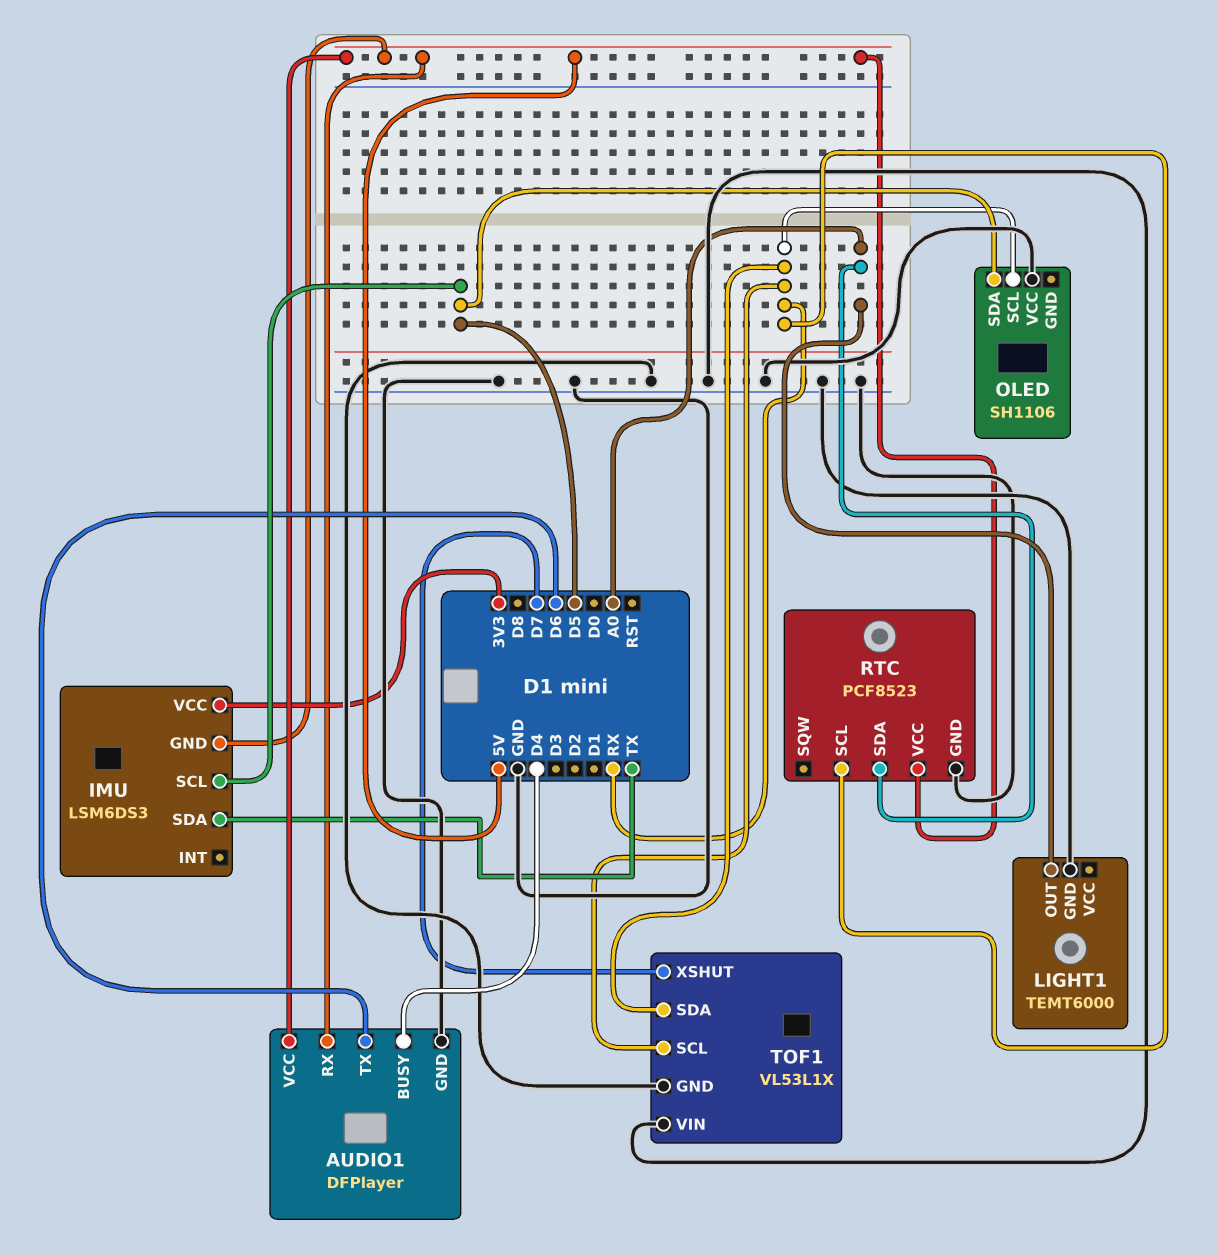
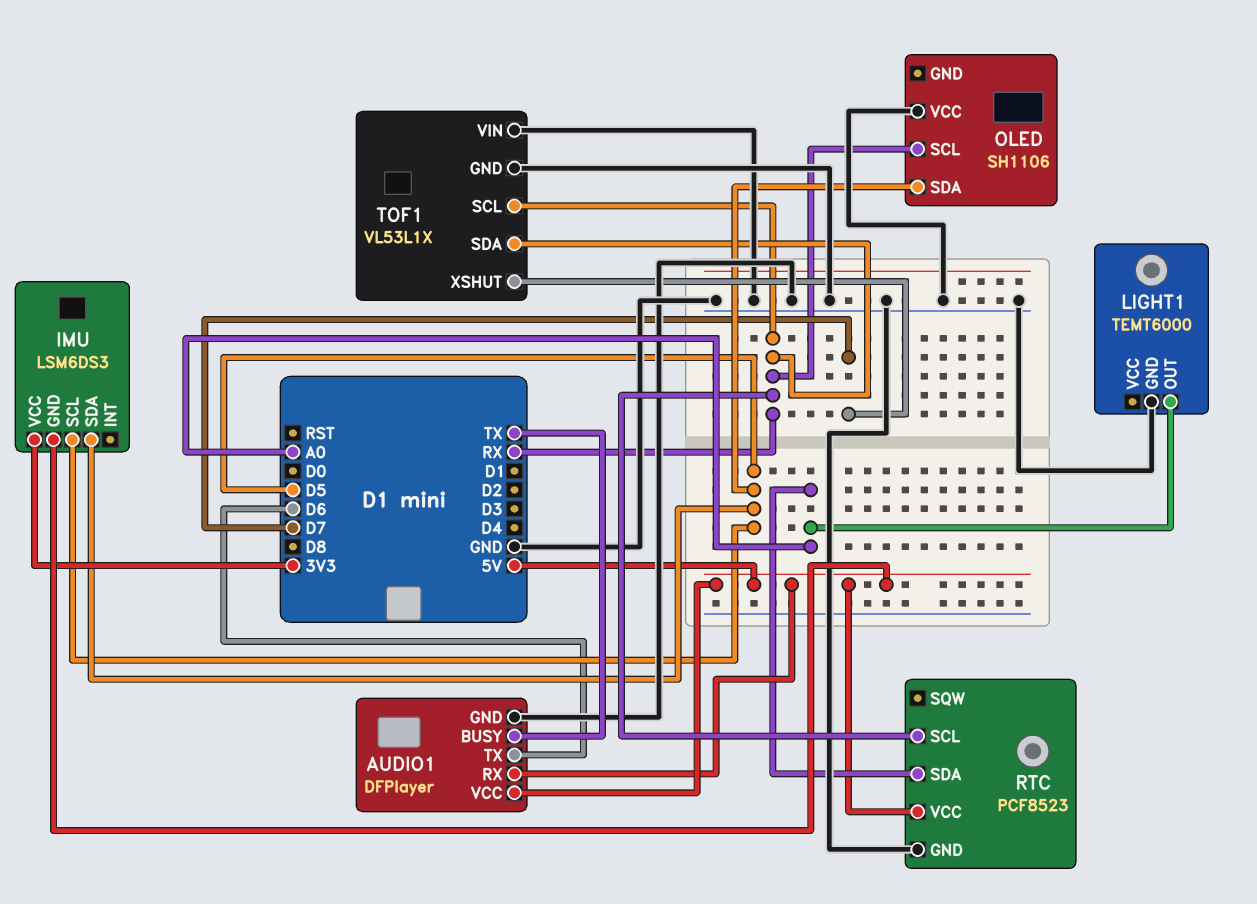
AUDIO1 pin BUSY: D4 -> TX
IMU pin SDA: TX -> D5

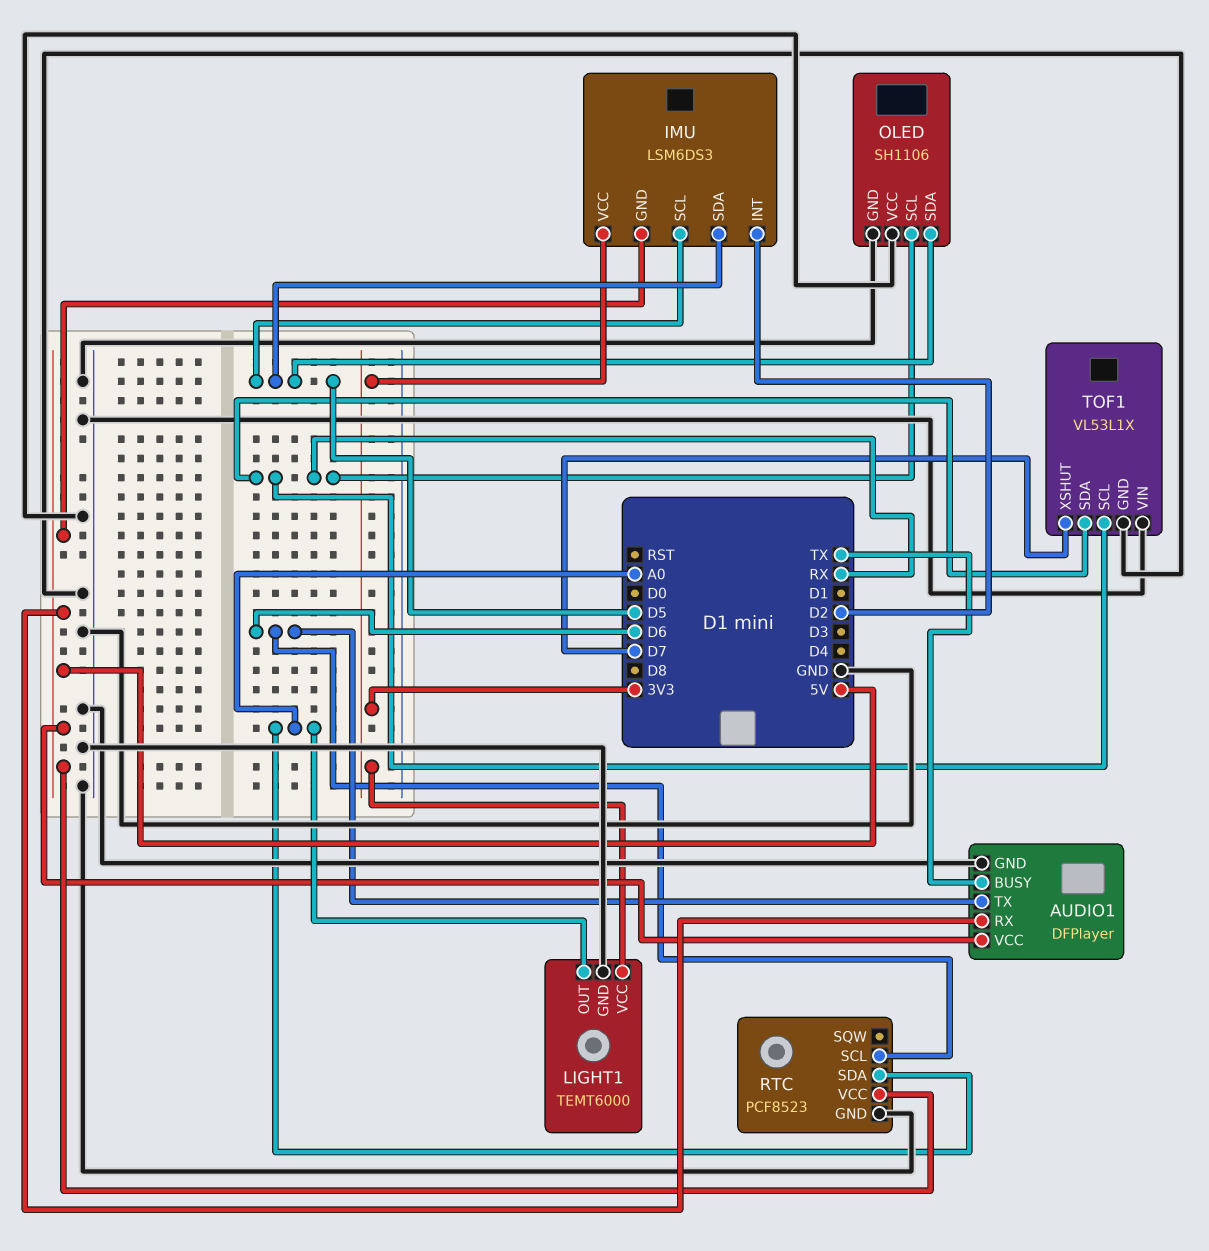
IMU pin INT: none -> D2
LIGHT1 pin VCC: none -> 3V3
OLED pin GND: none -> GND
RTC pin SCL: RX -> D6

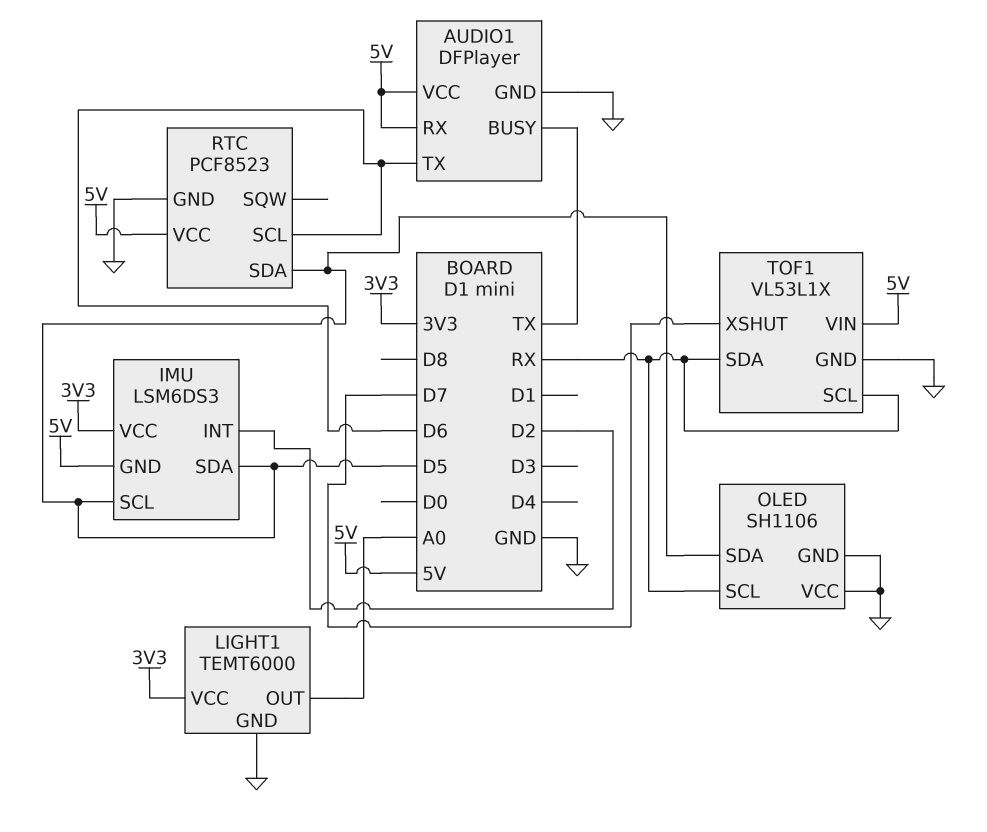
RTC pin SDA: A0 -> D5
TOF1 pin VIN: GND -> 5V

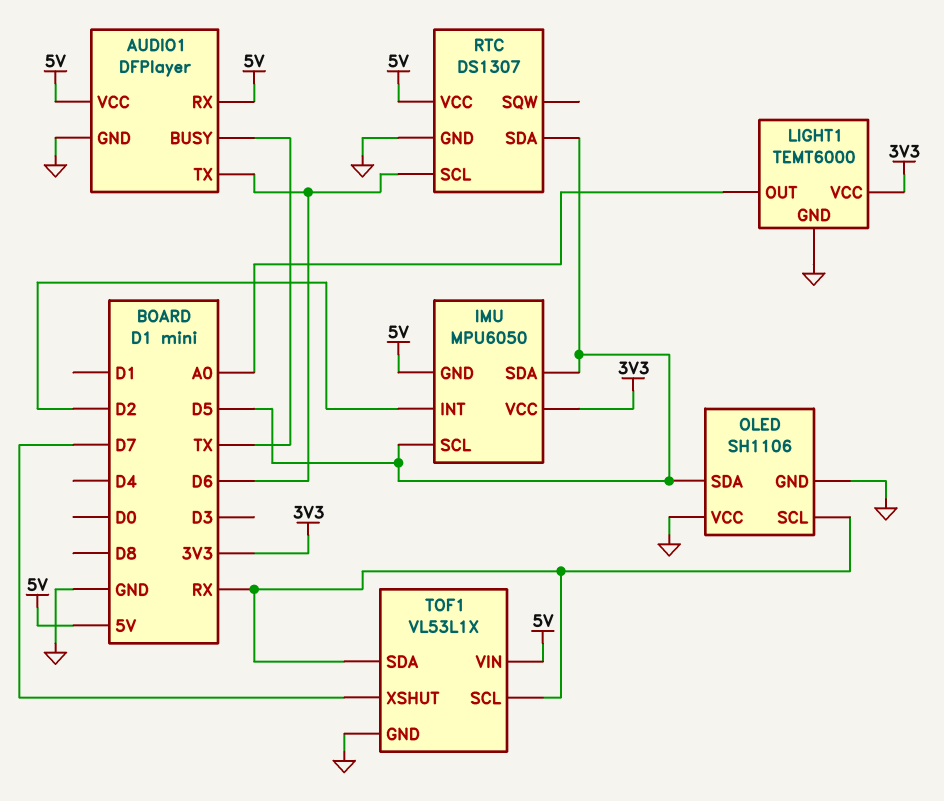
IMU: LSM6DS3 -> MPU6050
RTC: PCF8523 -> DS1307

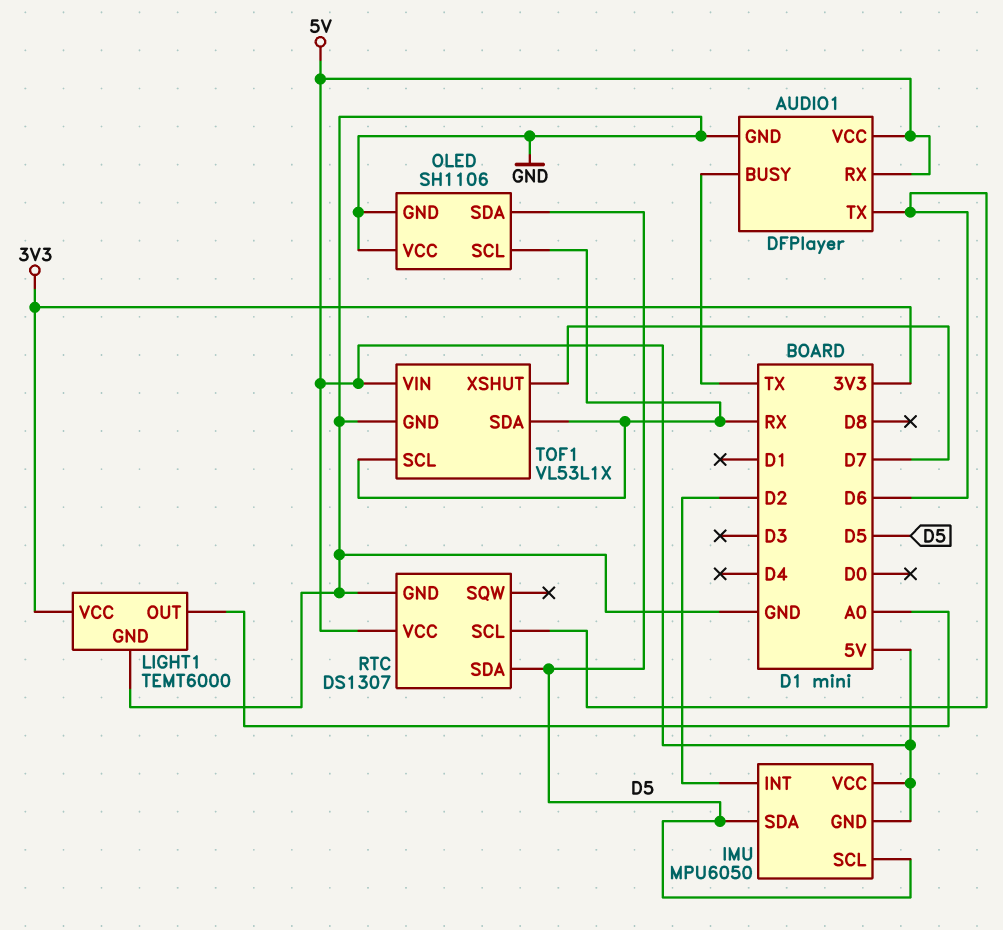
IMU pin VCC: 3V3 -> 5V

